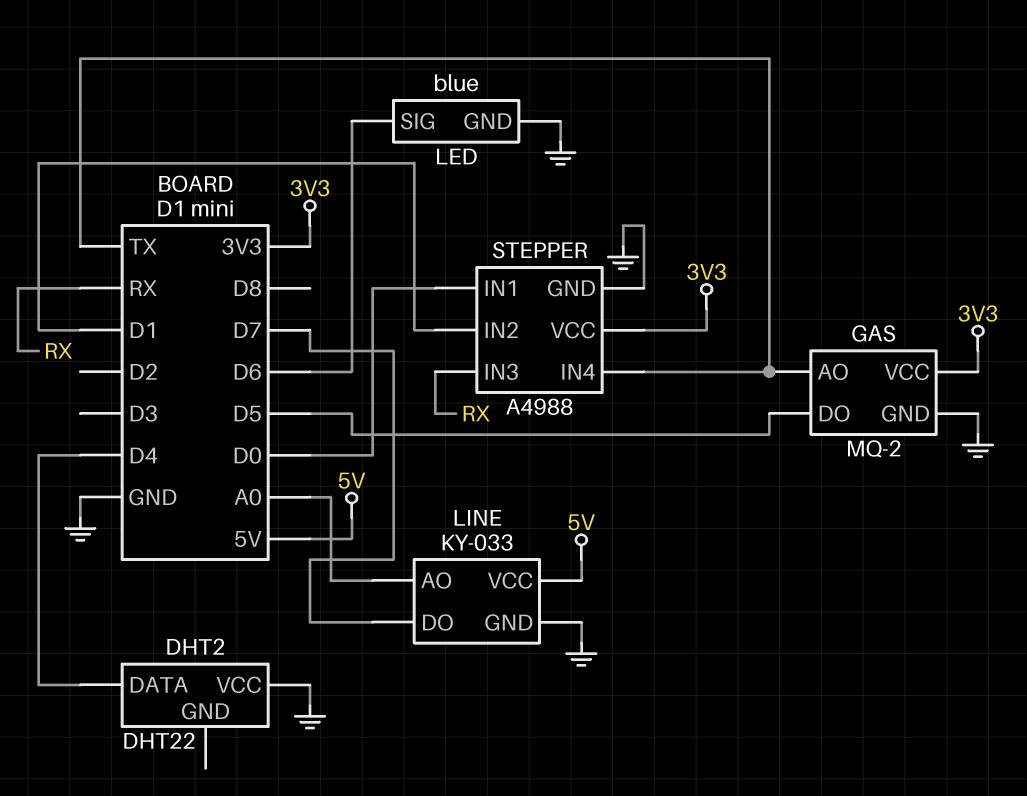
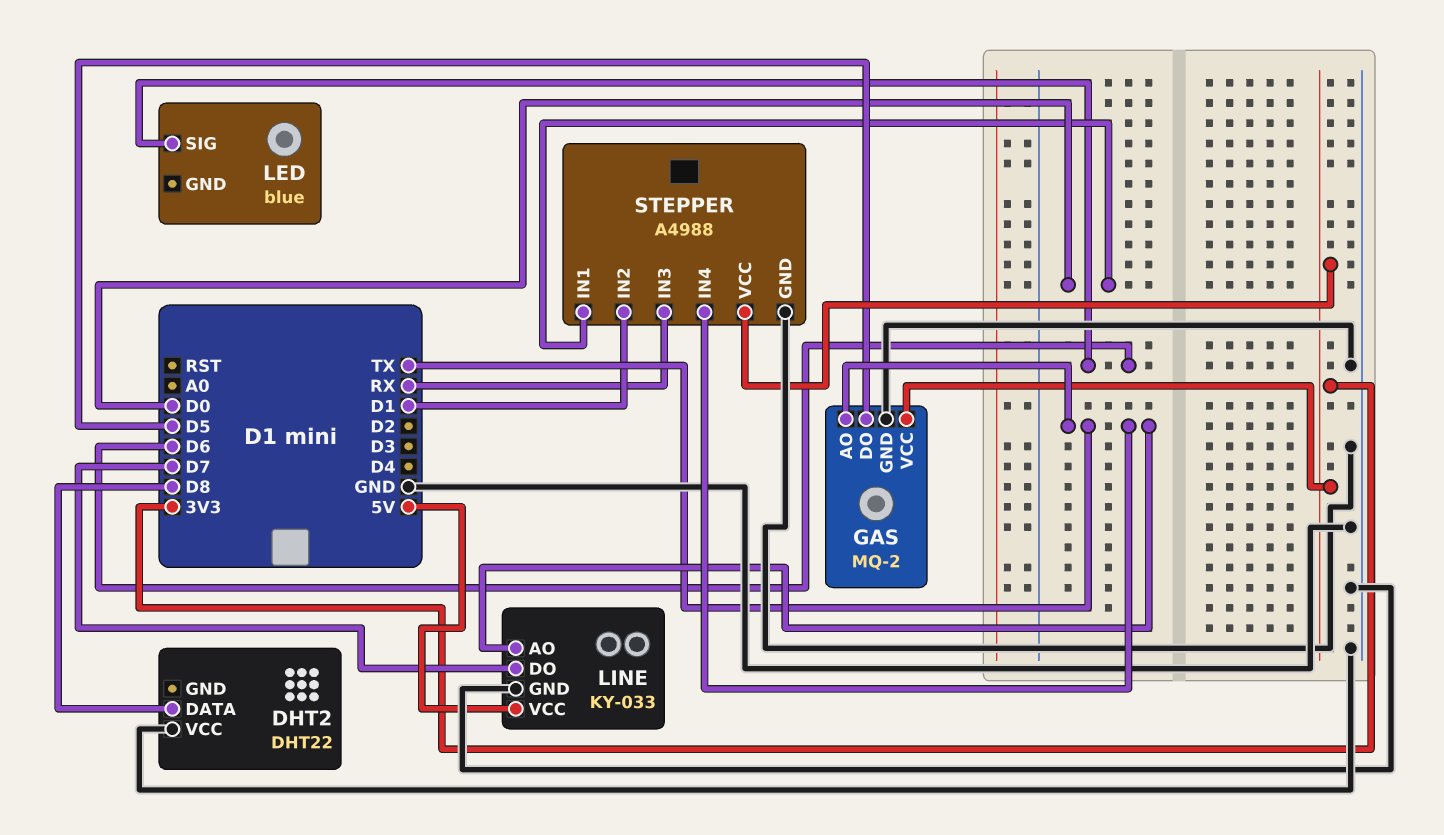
DHT2 pin DATA: D4 -> D8
LED pin GND: GND -> none
LINE pin AO: A0 -> TX

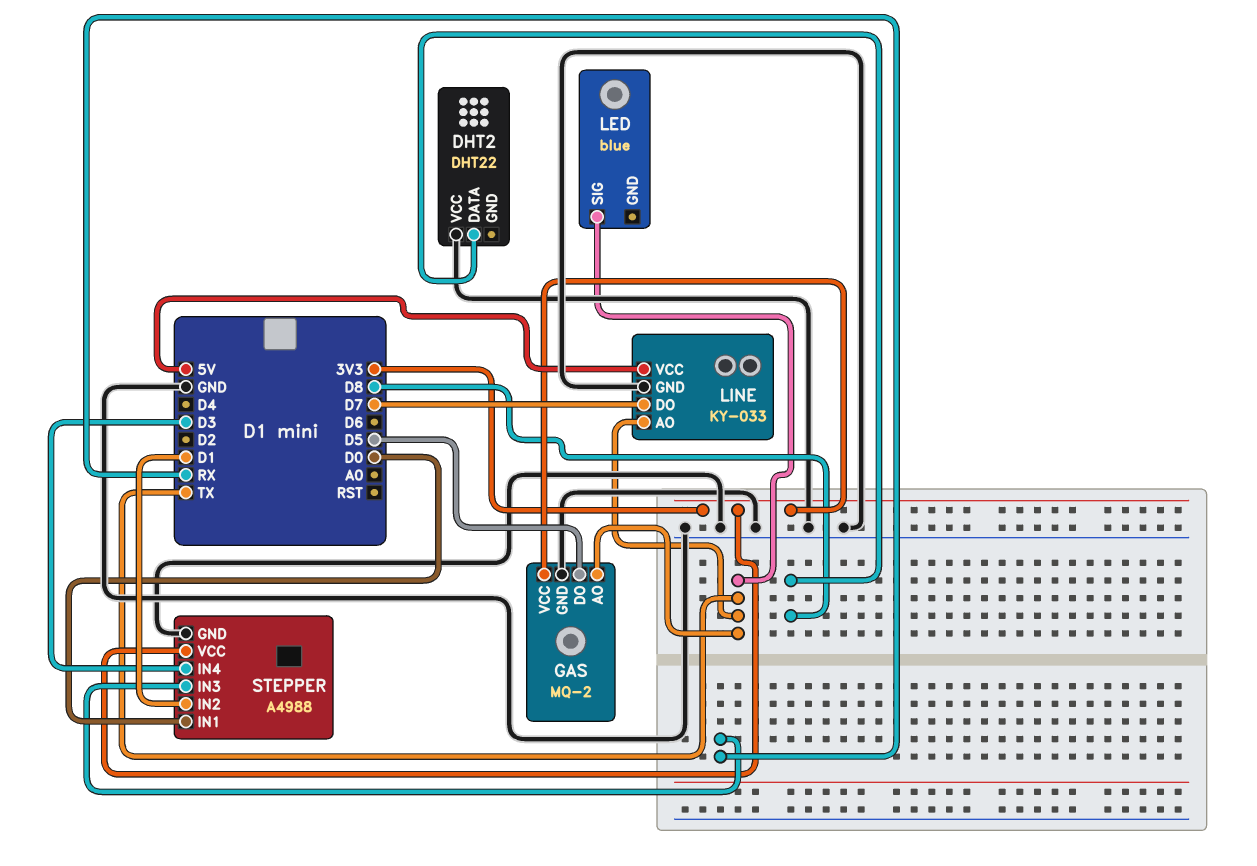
LED pin SIG: D6 -> TX
STEPPER pin IN4: TX -> D3

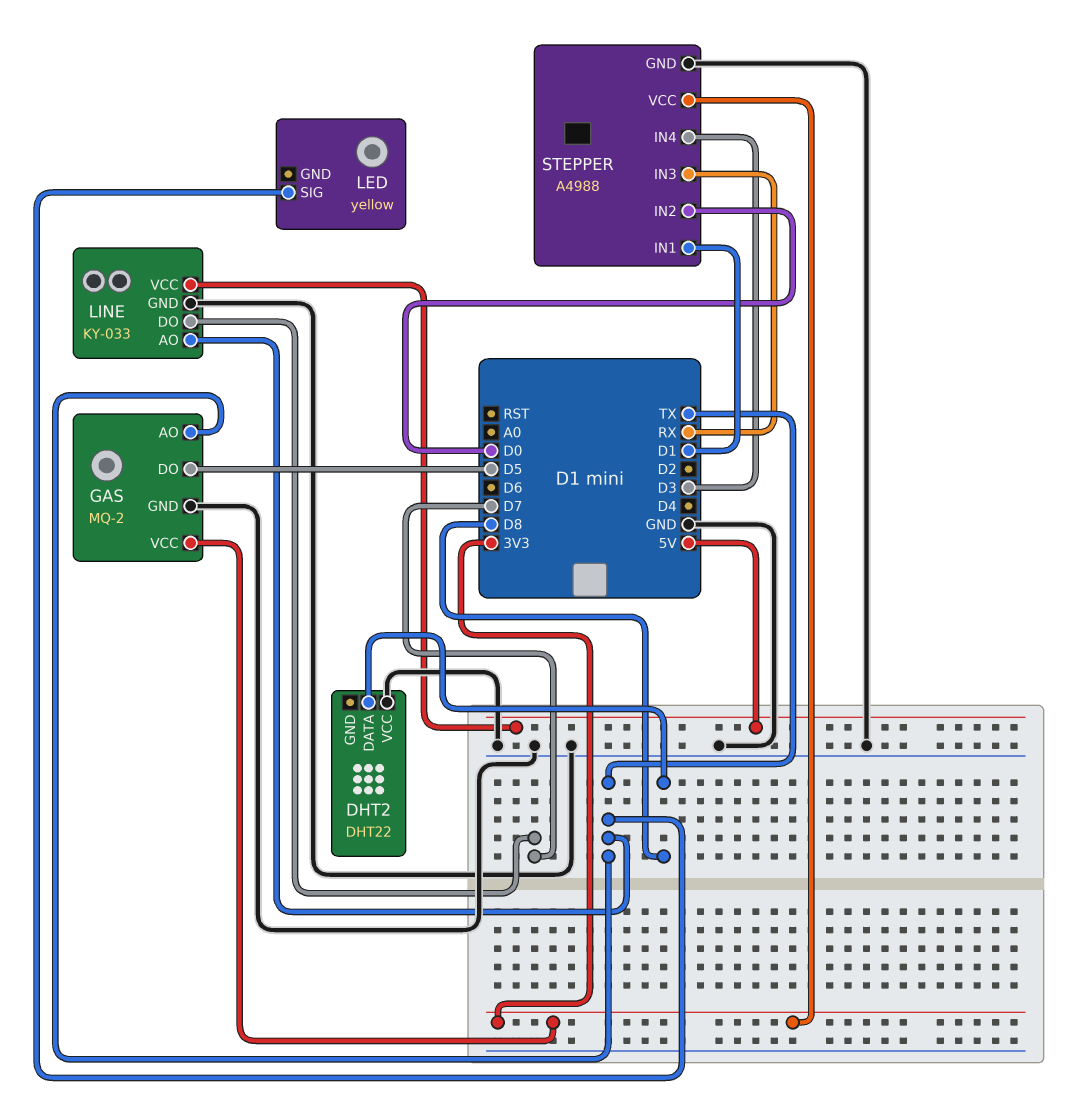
LED: blue -> yellow
STEPPER pin IN1: D0 -> D1
STEPPER pin IN2: D1 -> D0

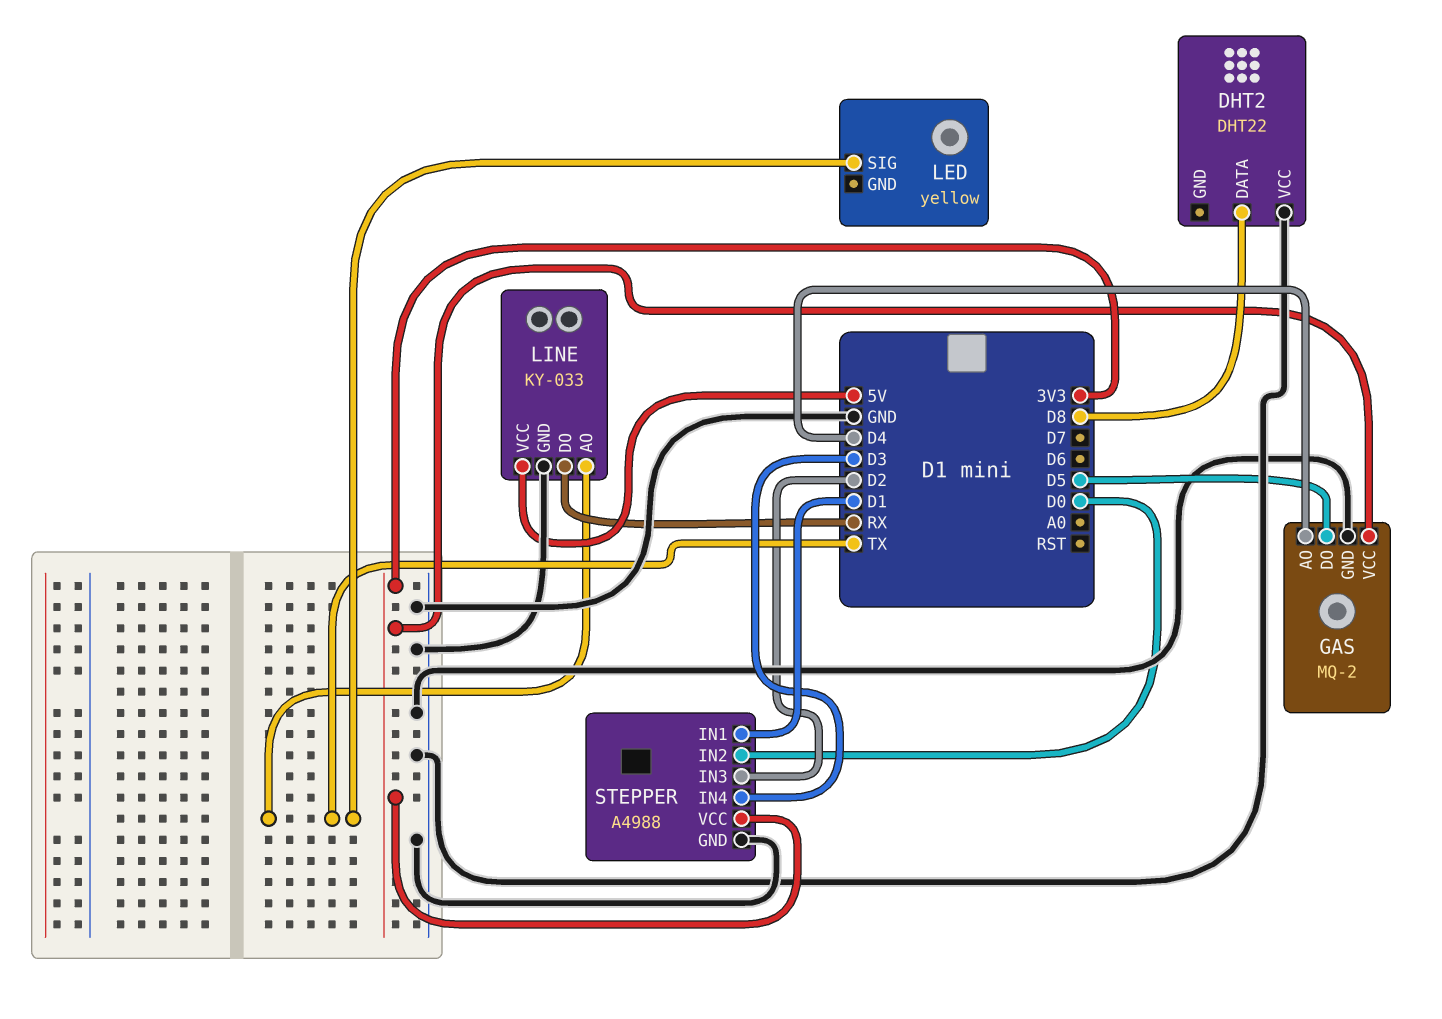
GAS pin AO: TX -> D4
LINE pin DO: D7 -> RX
STEPPER pin IN3: RX -> D2

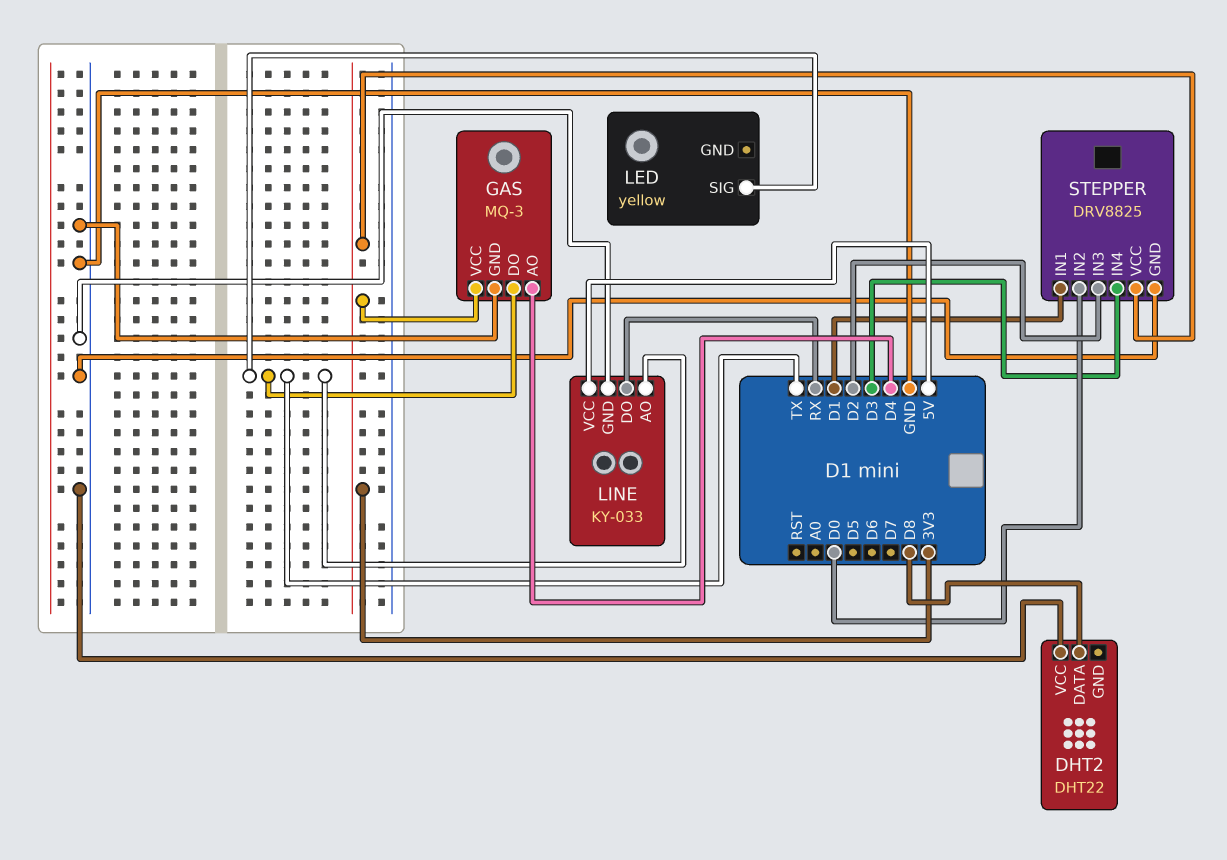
GAS: MQ-2 -> MQ-3
GAS pin DO: D5 -> TX
STEPPER: A4988 -> DRV8825

